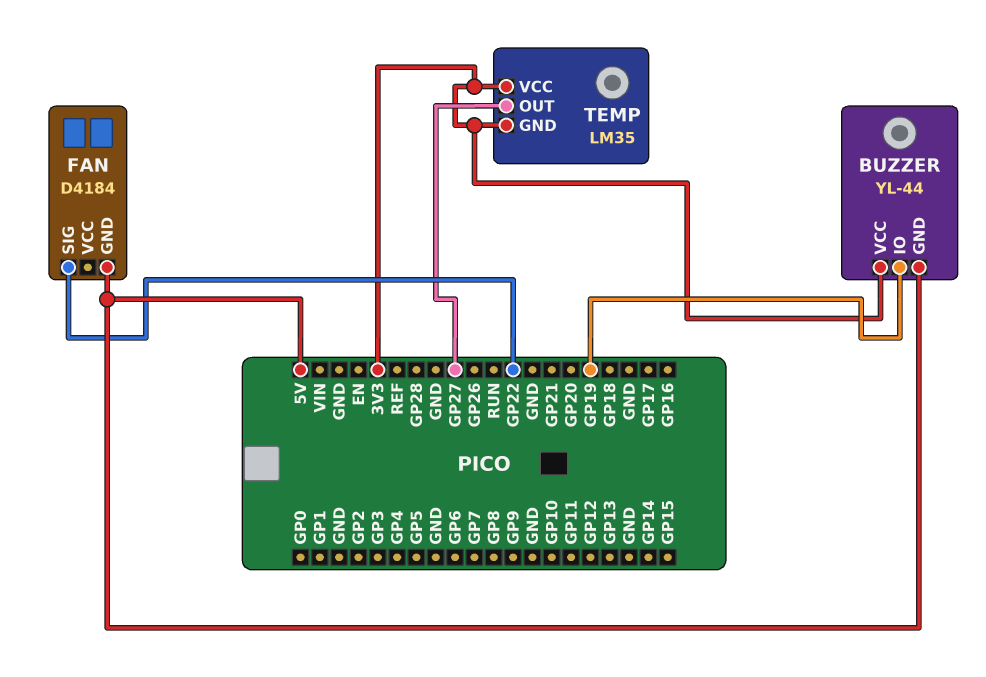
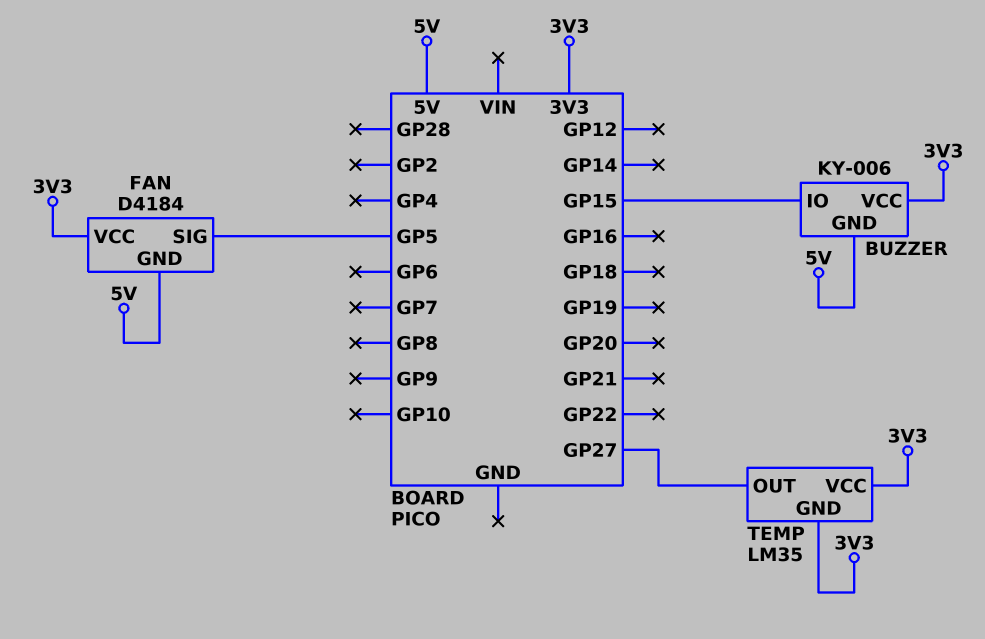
BUZZER: YL-44 -> KY-006
BUZZER pin IO: GP19 -> GP15
FAN pin SIG: GP22 -> GP5
FAN pin VCC: none -> 3V3

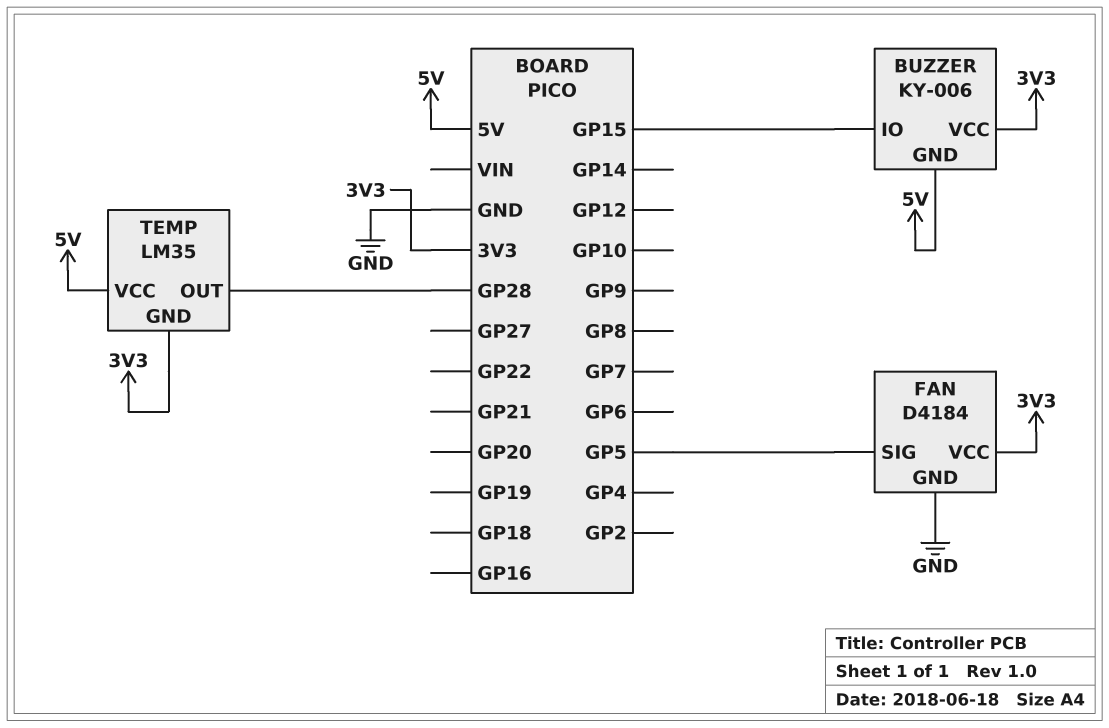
FAN pin GND: 5V -> GND
TEMP pin OUT: GP27 -> GP28
TEMP pin VCC: 3V3 -> 5V

